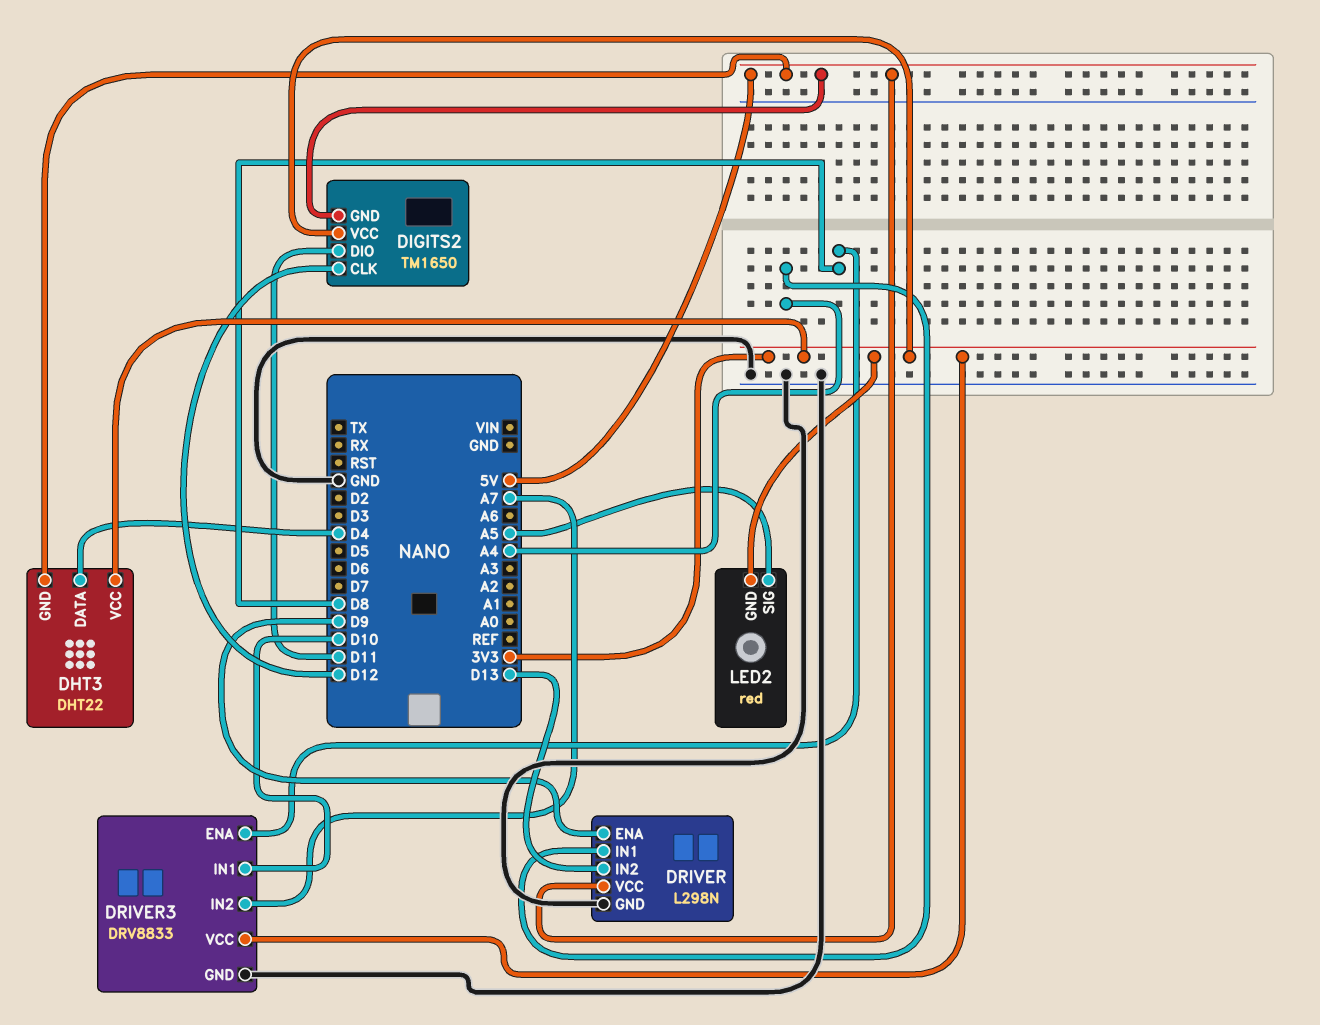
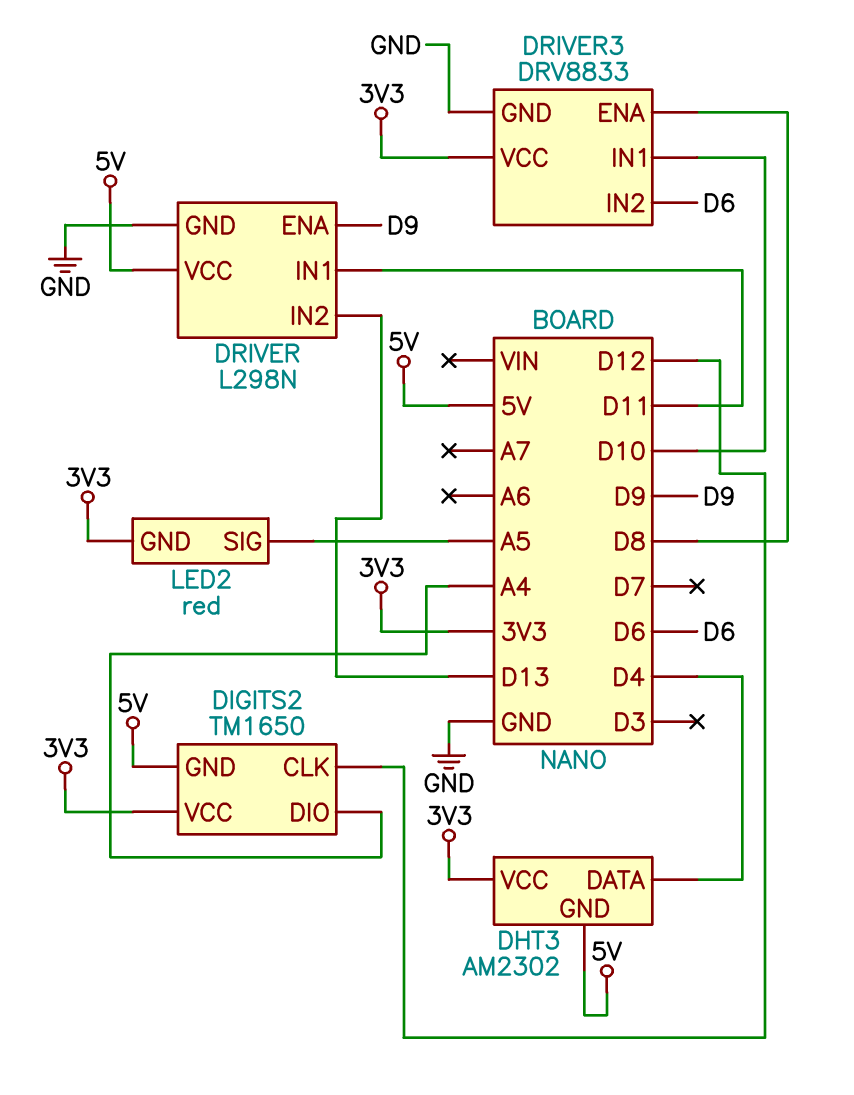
DHT3: DHT22 -> AM2302
DIGITS2 pin DIO: D11 -> A4
DRIVER pin IN1: A4 -> D11
DRIVER3 pin IN2: A7 -> D6

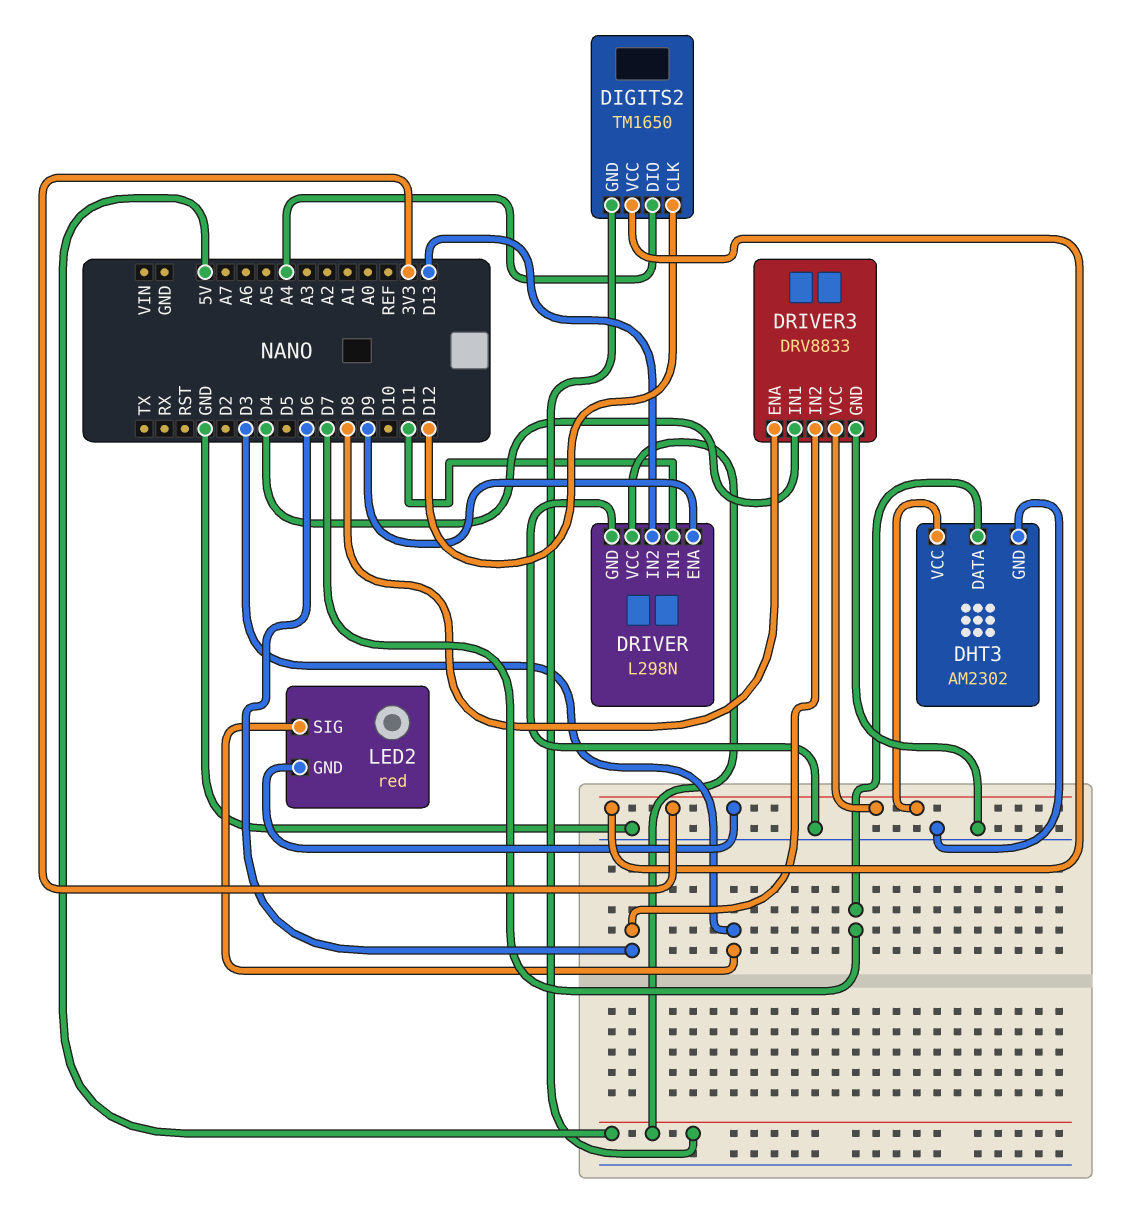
DHT3 pin DATA: D4 -> D7
DHT3 pin GND: 5V -> GND
DRIVER3 pin IN1: D10 -> D4
LED2 pin SIG: A5 -> D3

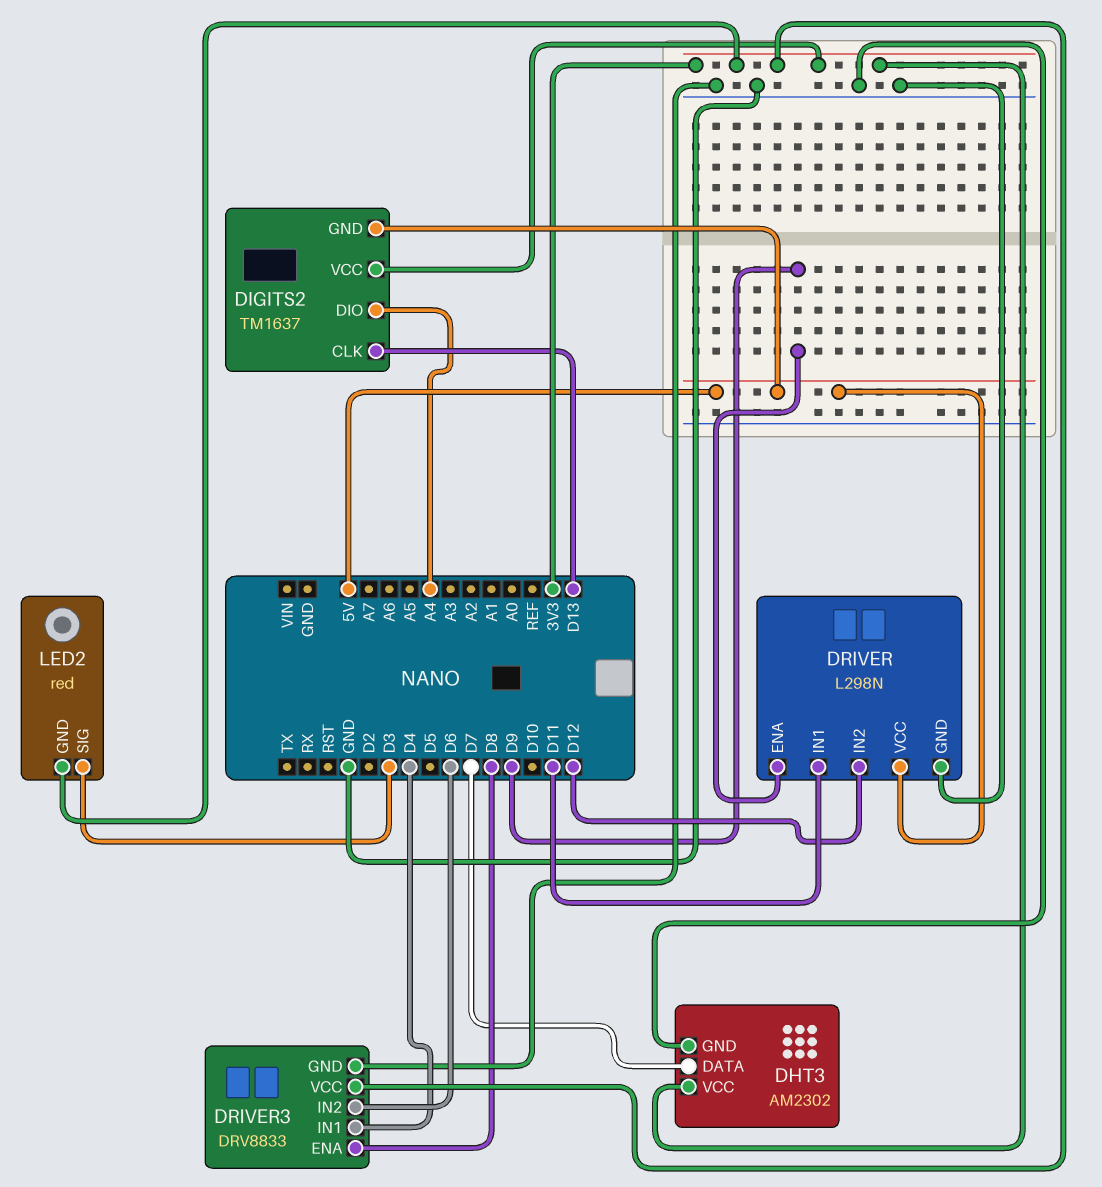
DIGITS2: TM1650 -> TM1637
DIGITS2 pin CLK: D12 -> D13
DRIVER pin IN2: D13 -> D12

